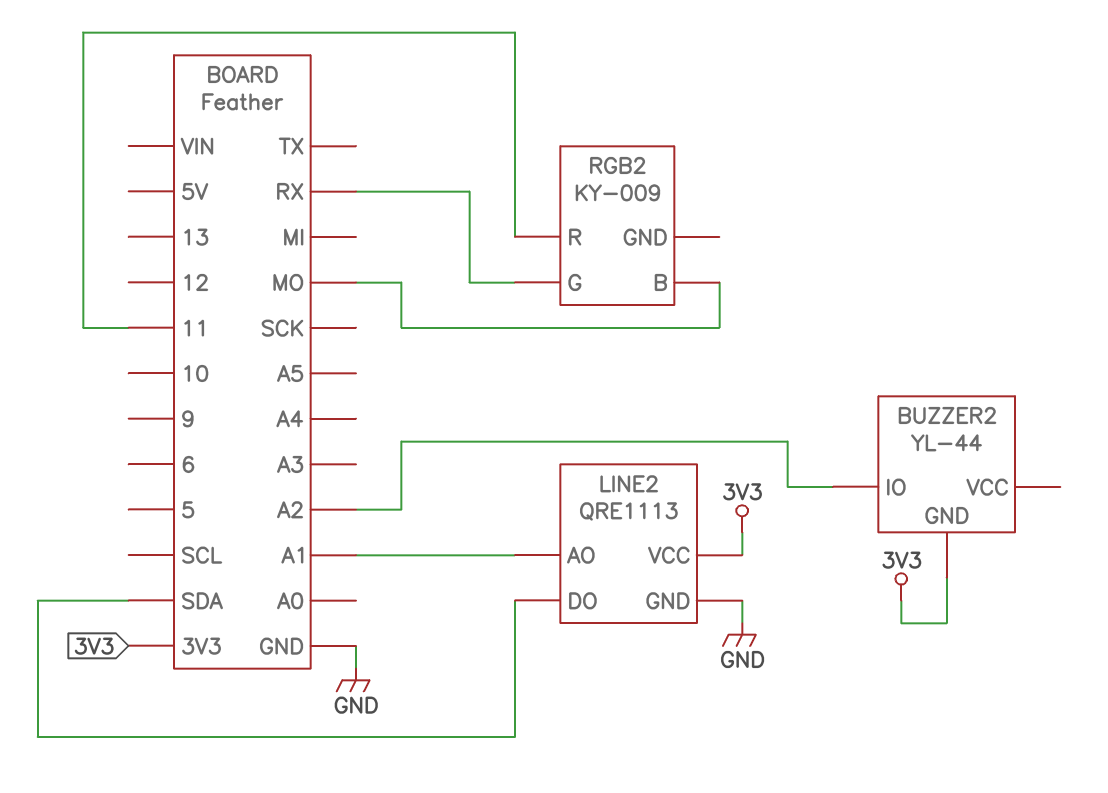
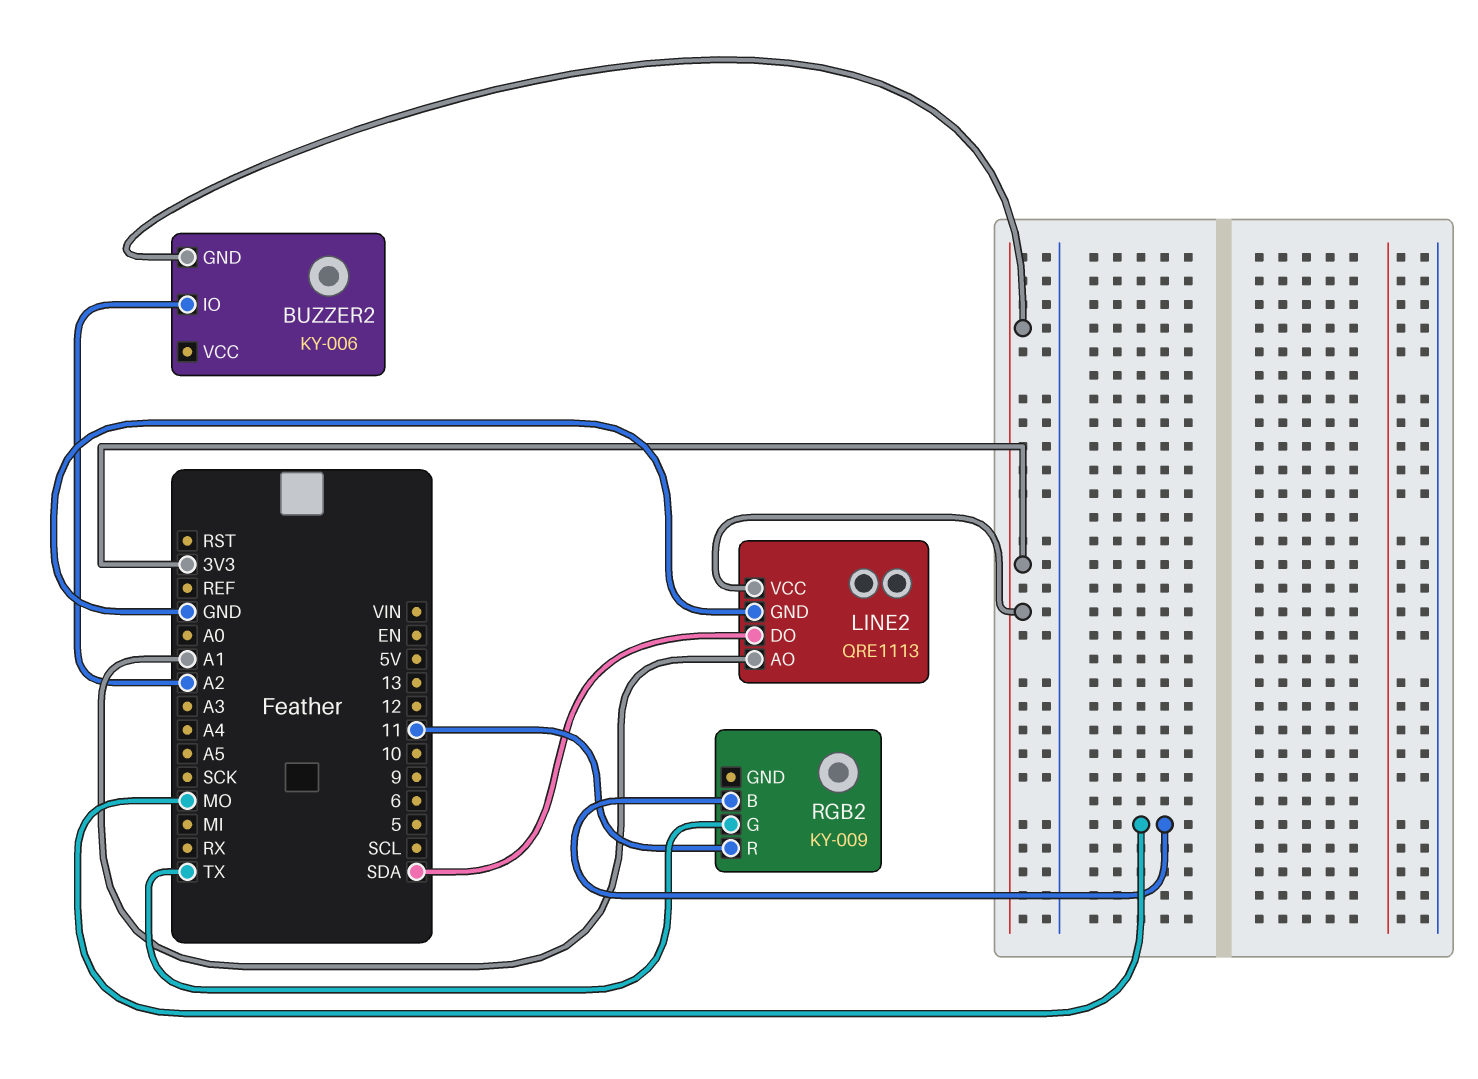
BUZZER2: YL-44 -> KY-006
RGB2 pin G: RX -> TX

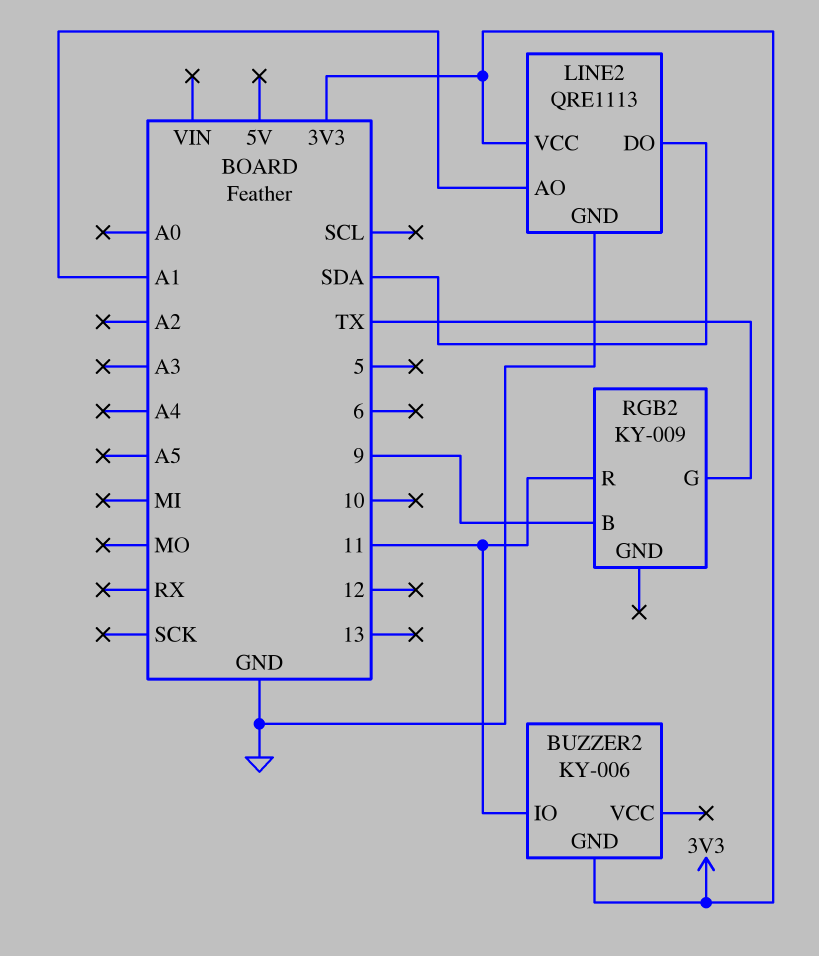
BUZZER2 pin IO: A2 -> 11
RGB2 pin B: MO -> 9

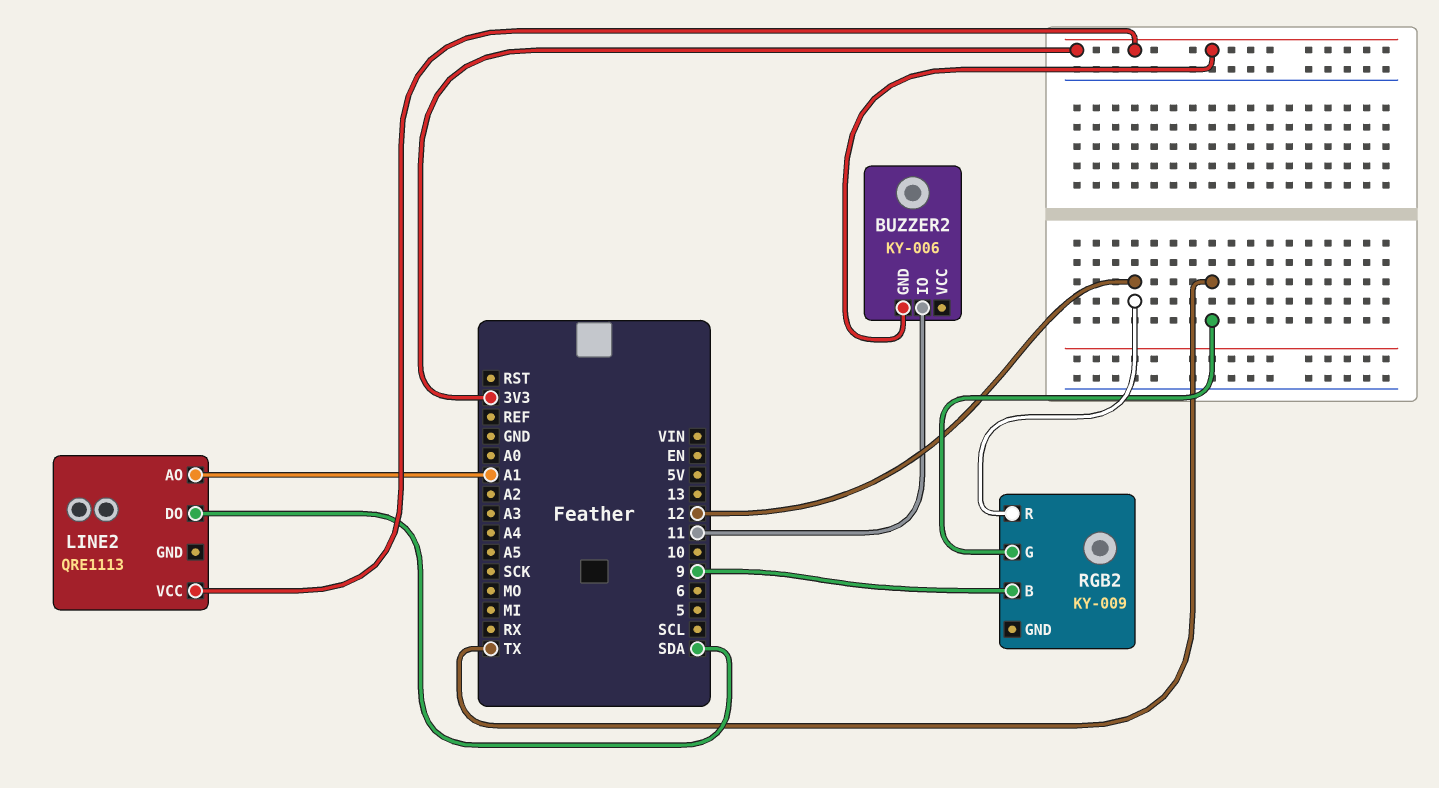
LINE2 pin GND: GND -> none
RGB2 pin R: 11 -> 12

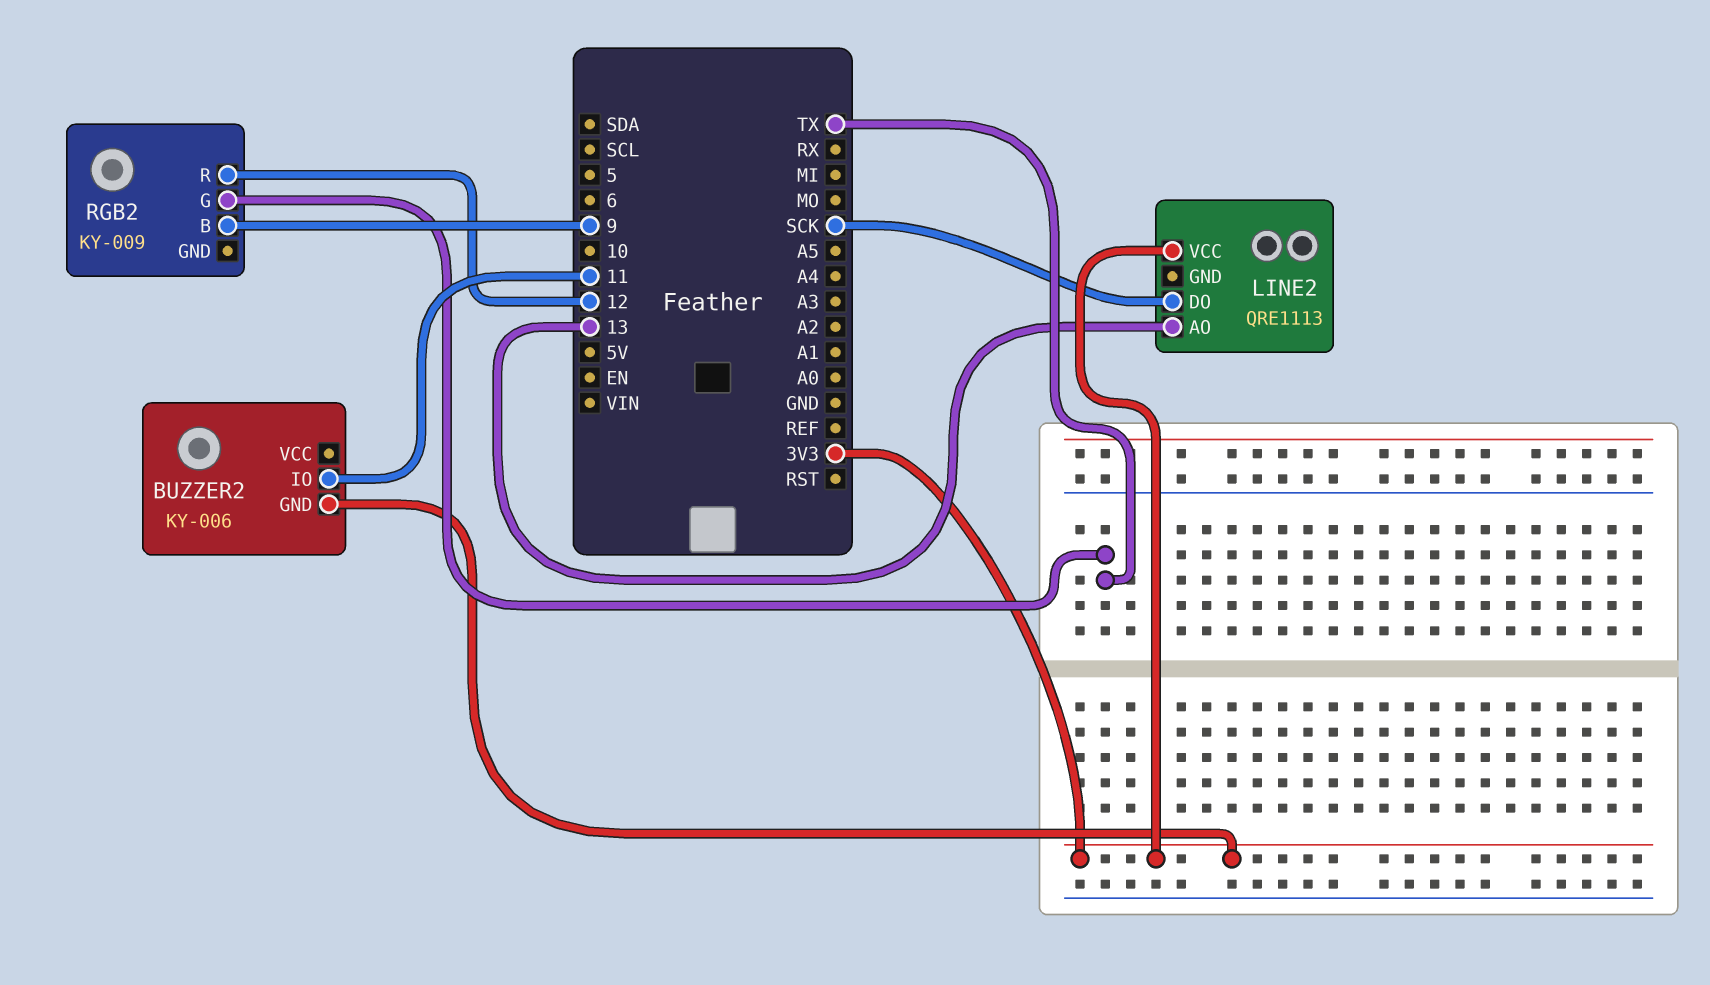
LINE2 pin AO: A1 -> 13
LINE2 pin DO: SDA -> SCK

